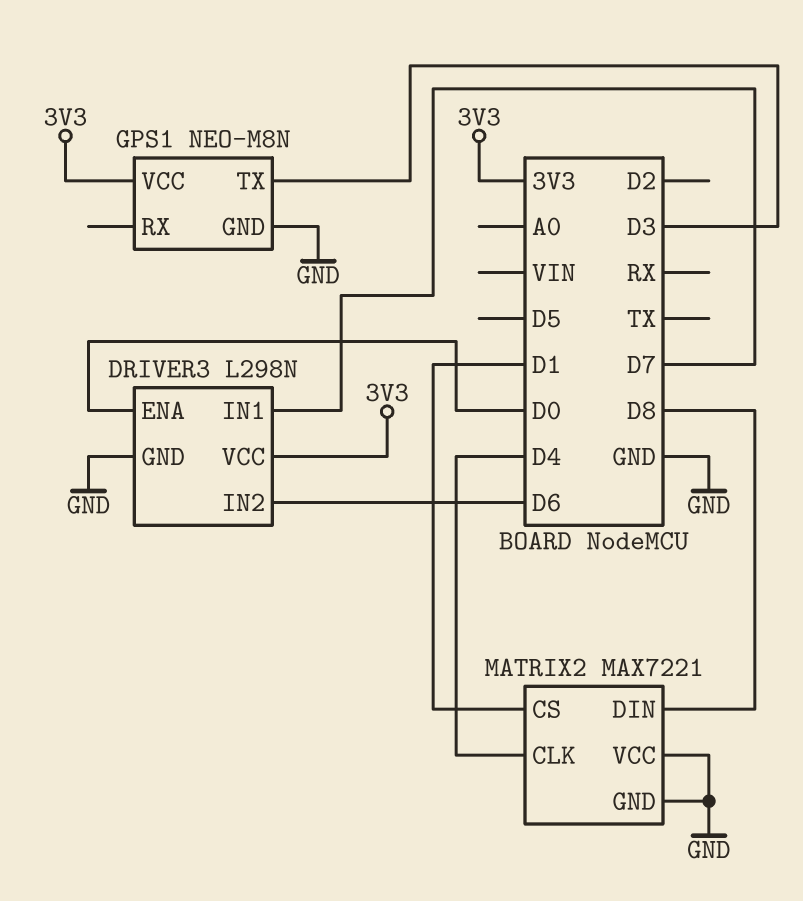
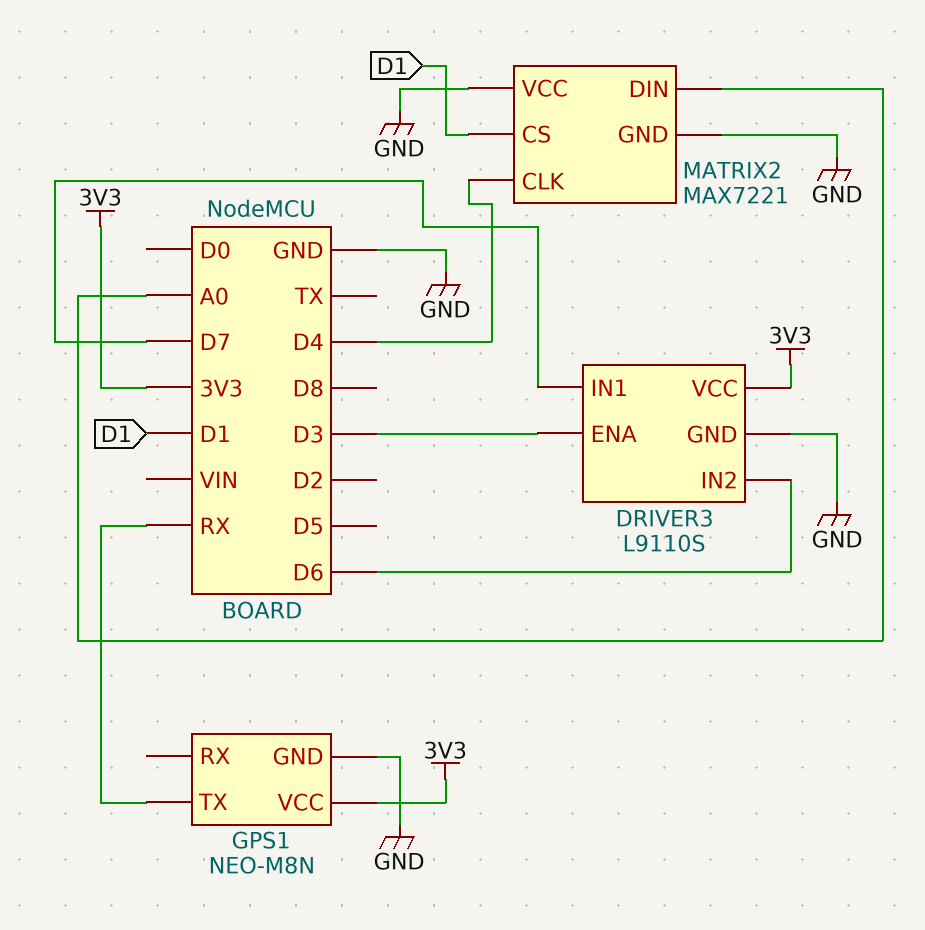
DRIVER3: L298N -> L9110S
DRIVER3 pin ENA: D0 -> D3
GPS1 pin TX: D3 -> RX
MATRIX2 pin DIN: D8 -> A0

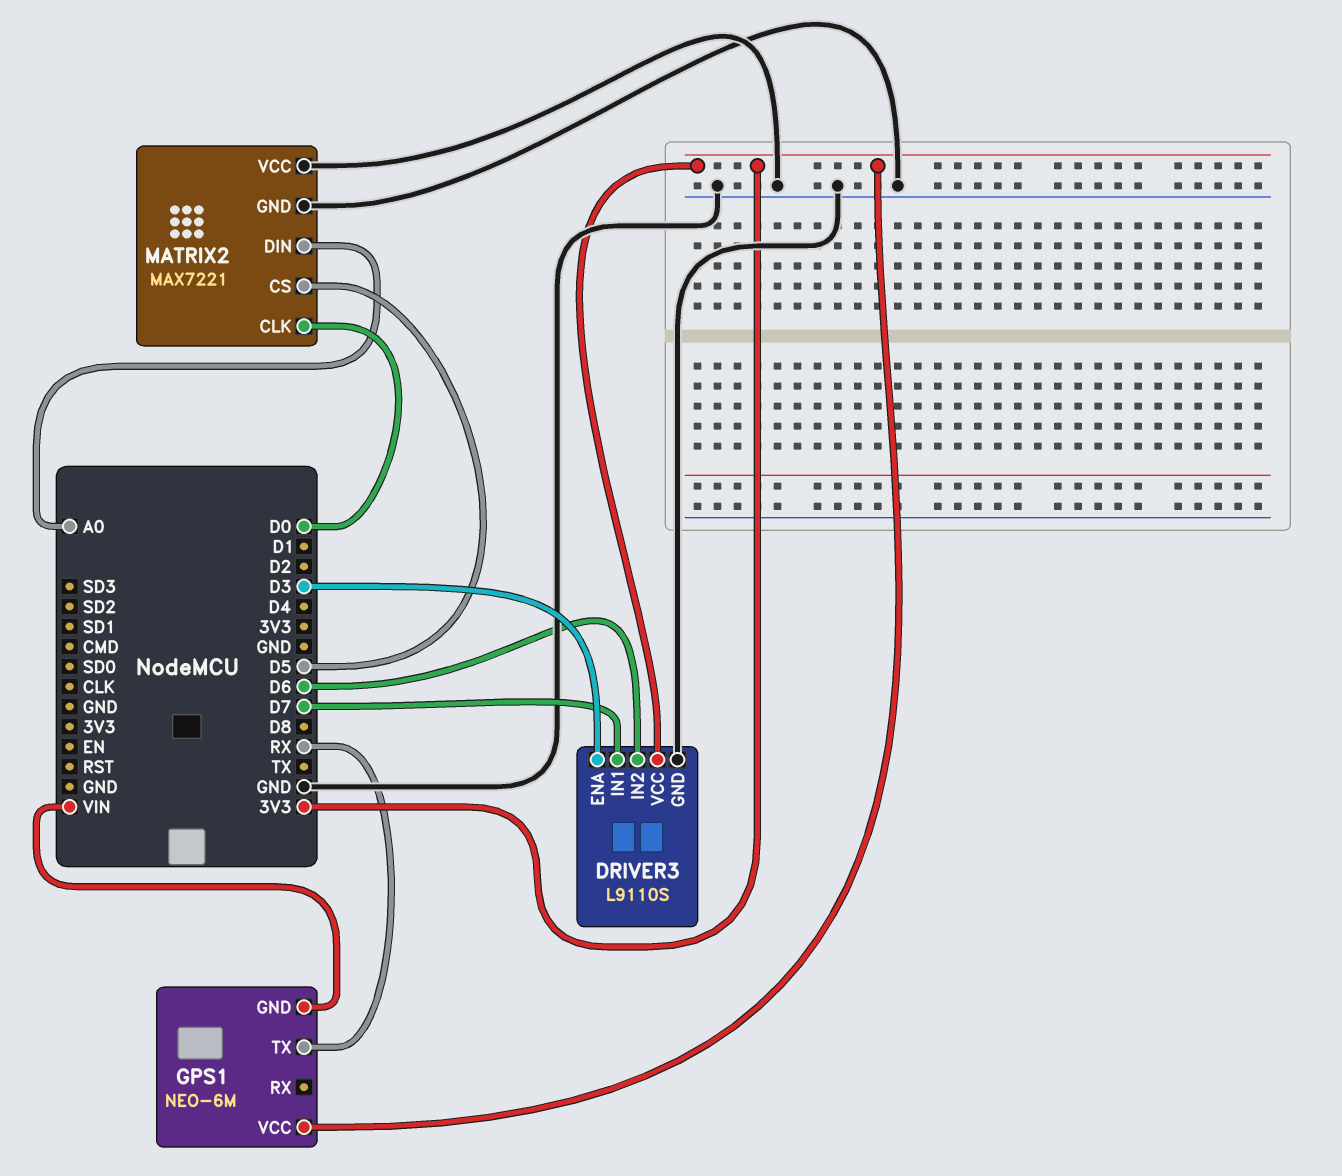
GPS1: NEO-M8N -> NEO-6M
GPS1 pin GND: GND -> VIN
MATRIX2 pin CLK: D4 -> D0
MATRIX2 pin CS: D1 -> D5

